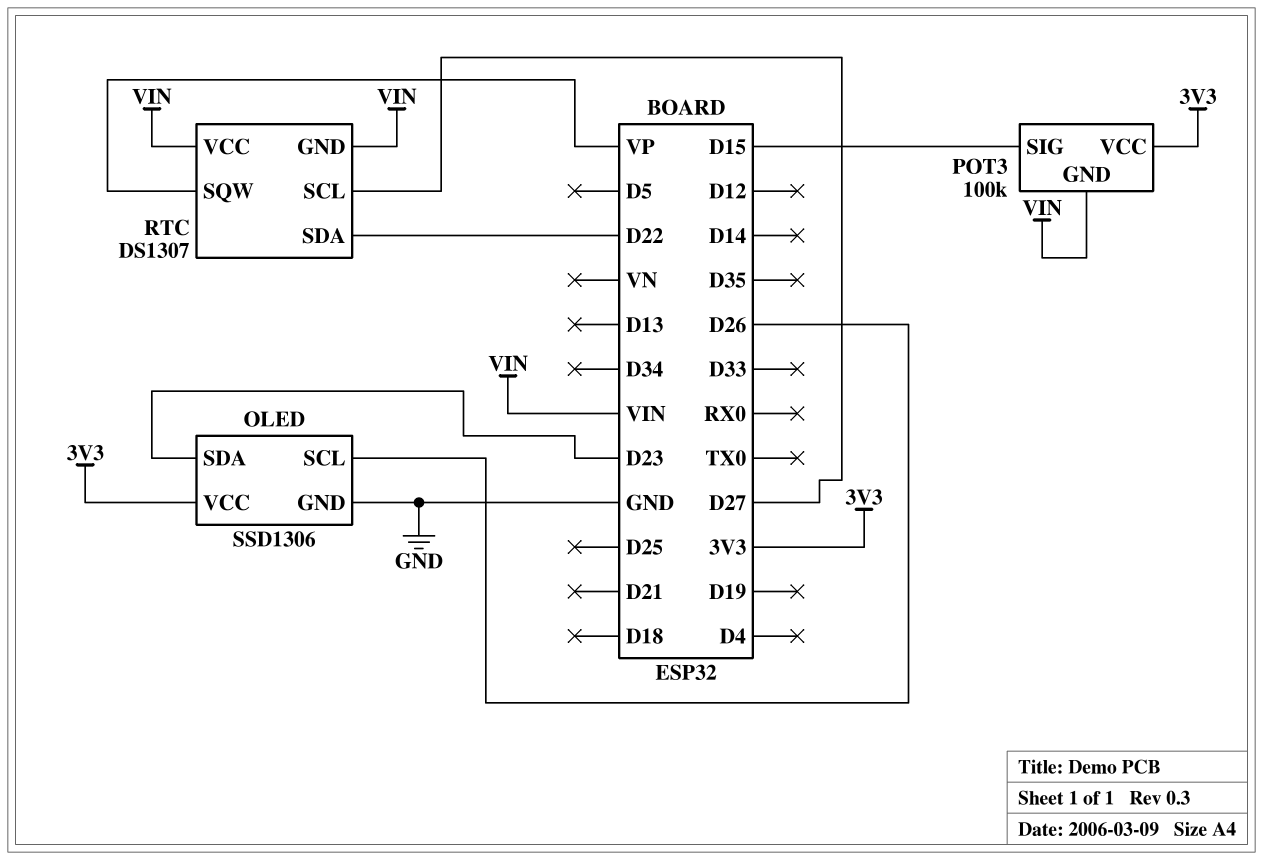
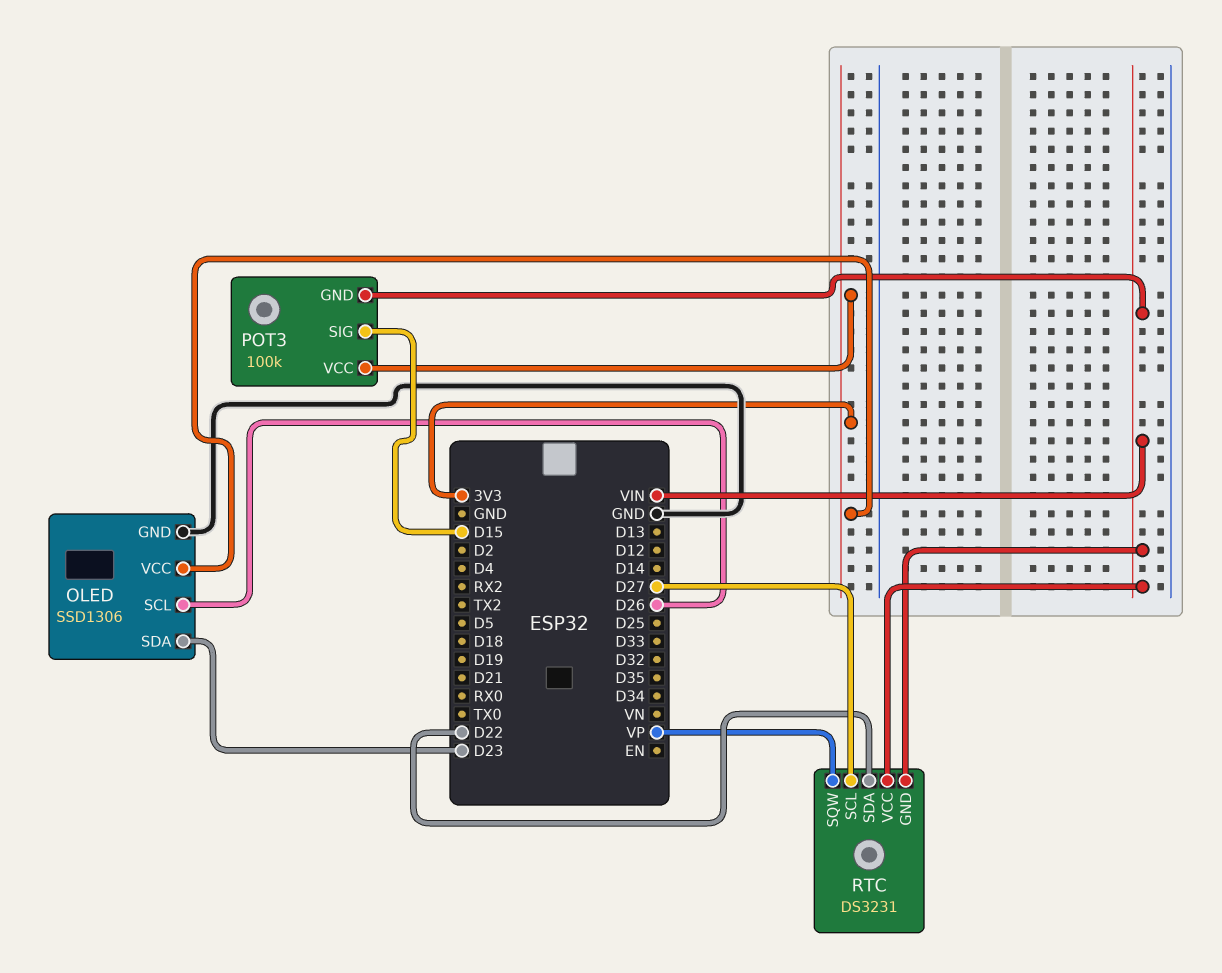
RTC: DS1307 -> DS3231

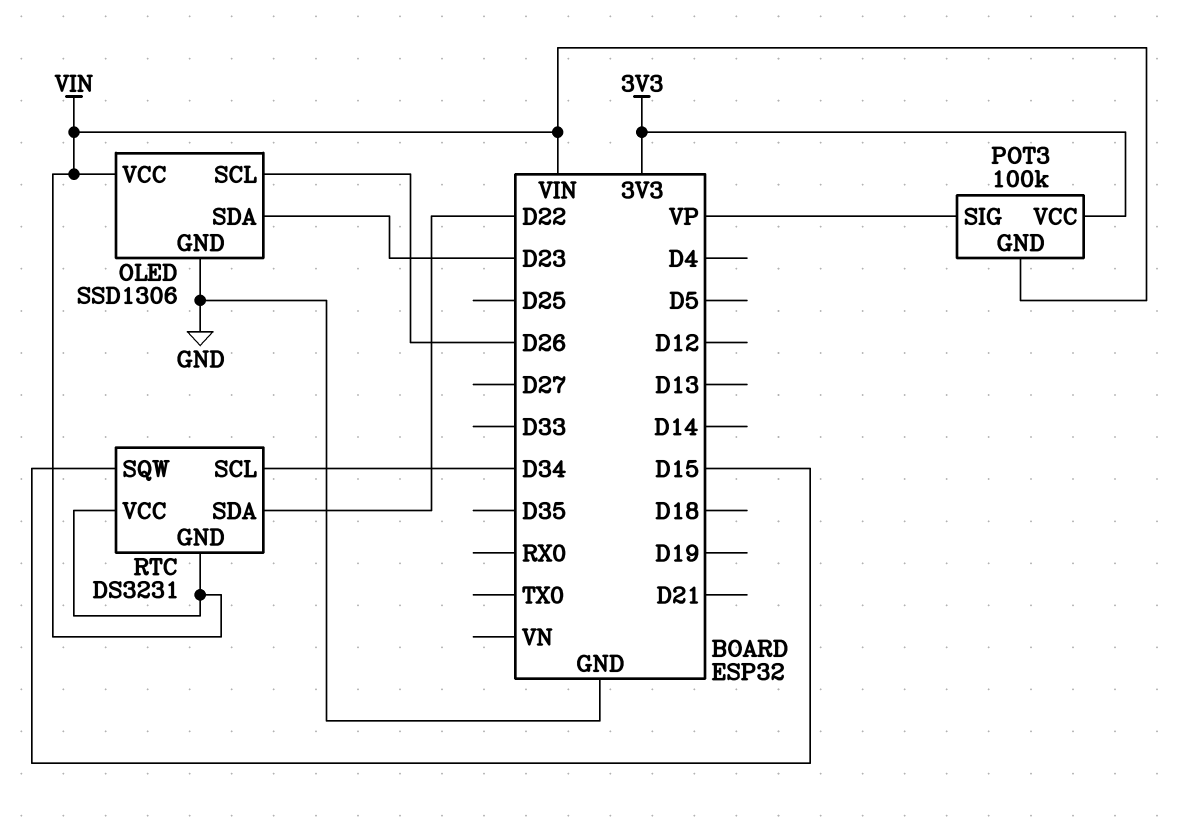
OLED pin VCC: 3V3 -> VIN
POT3 pin SIG: D15 -> VP
RTC pin SCL: D27 -> D34
RTC pin SQW: VP -> D15

